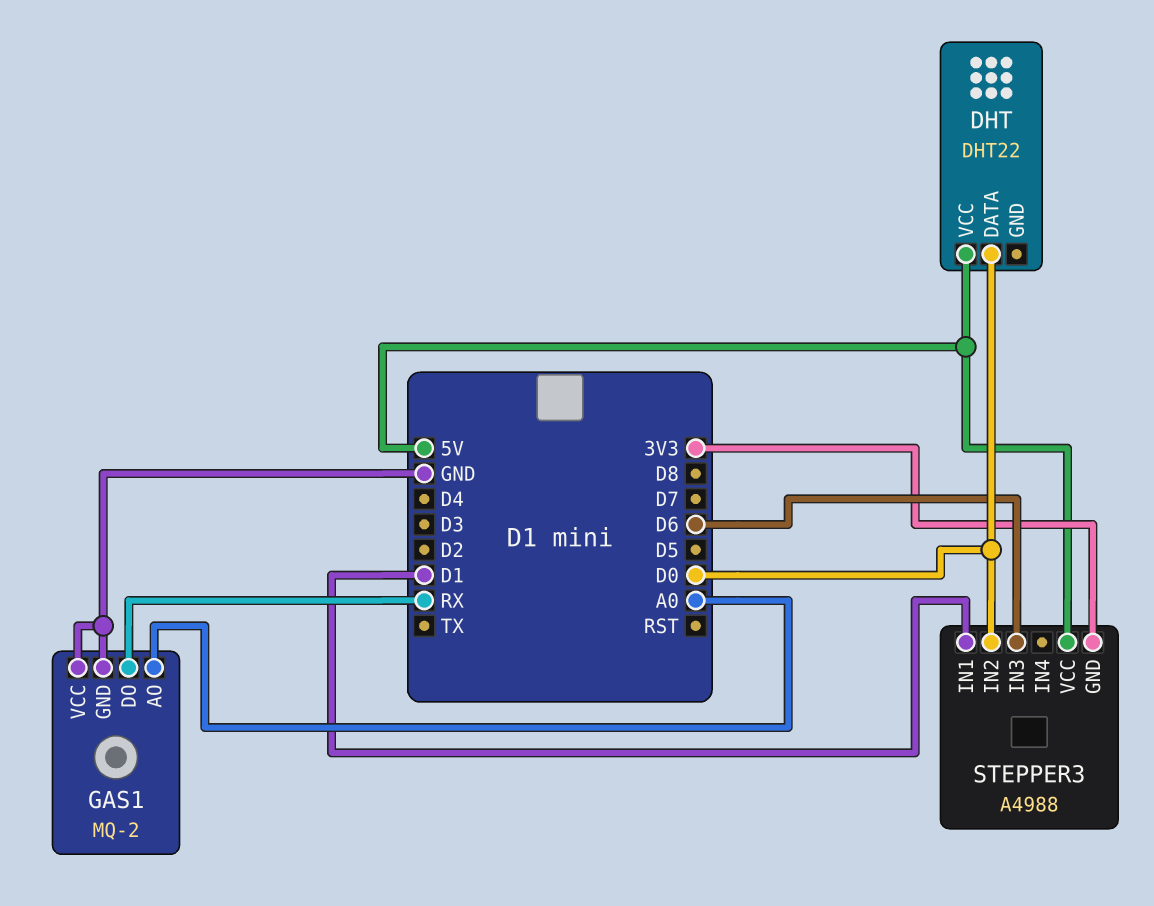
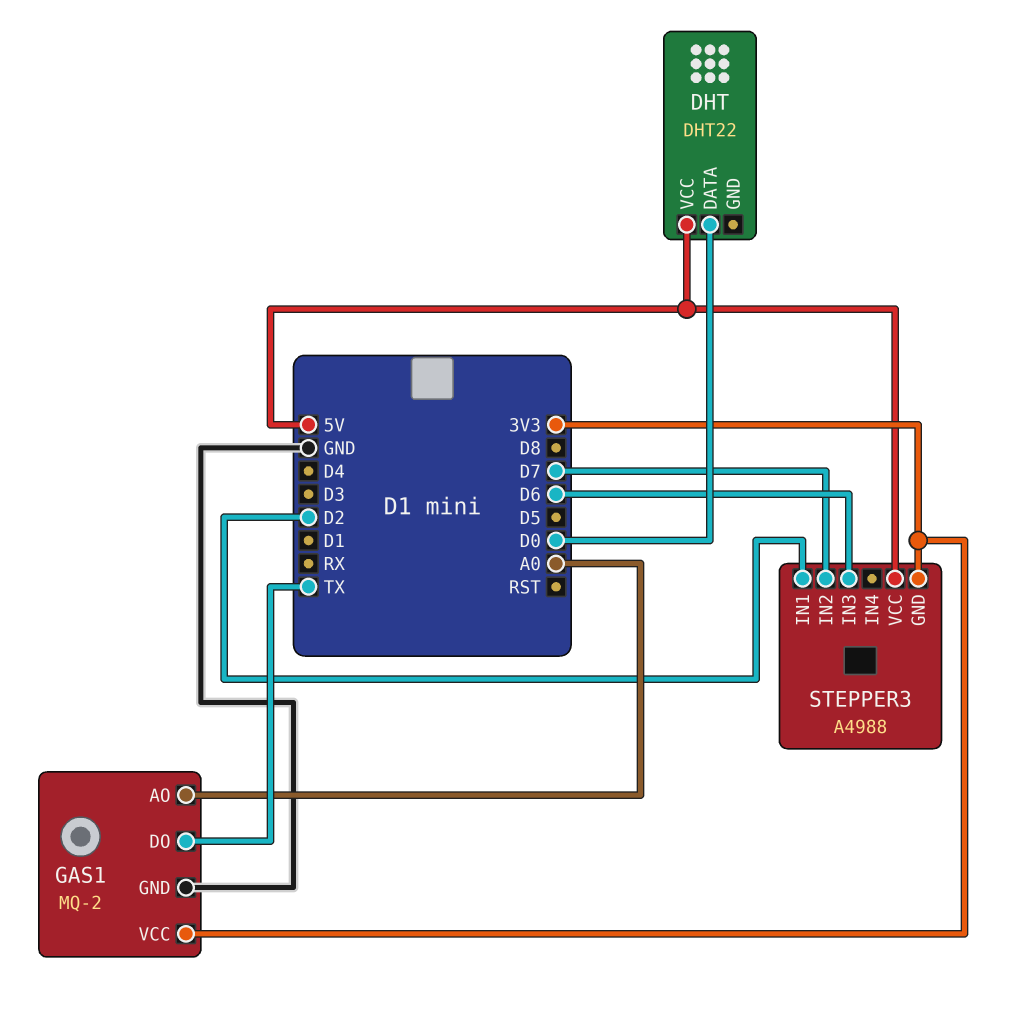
GAS1 pin DO: RX -> TX
GAS1 pin VCC: GND -> 3V3
STEPPER3 pin IN1: D1 -> D2
STEPPER3 pin IN2: D0 -> D7

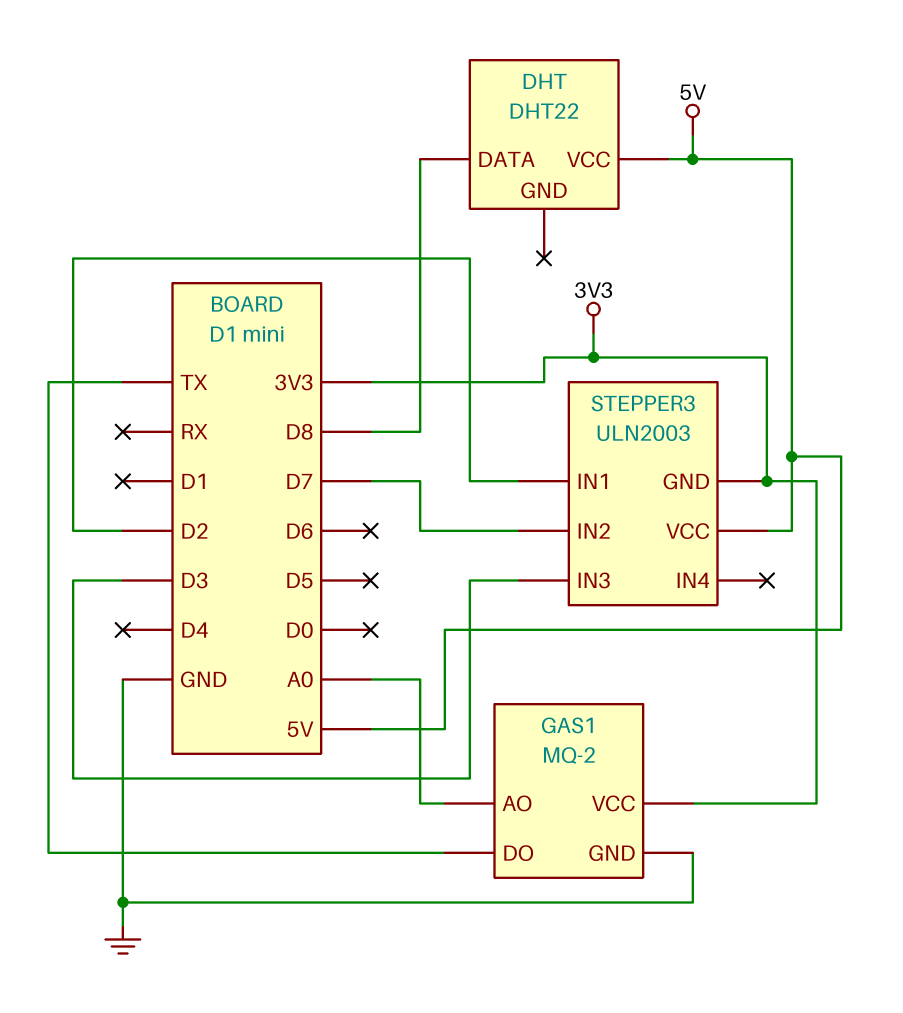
DHT pin DATA: D0 -> D8
STEPPER3: A4988 -> ULN2003
STEPPER3 pin IN3: D6 -> D3

